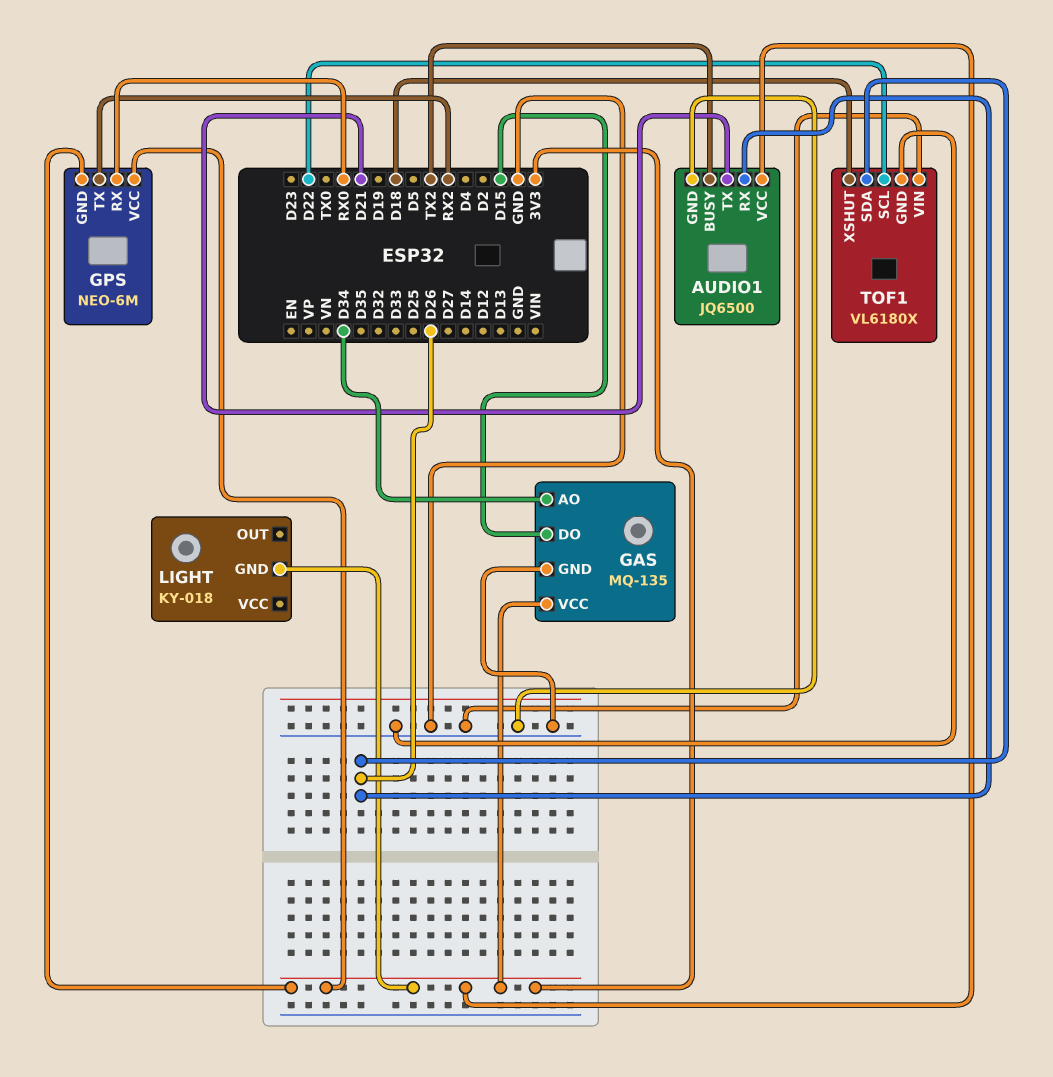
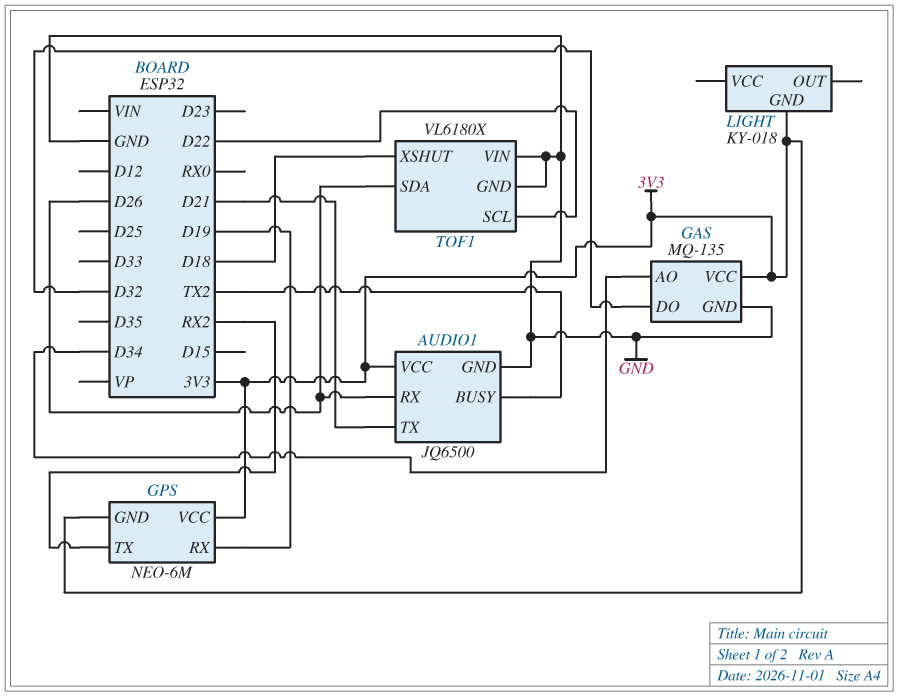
GAS pin DO: D15 -> D32
GPS pin RX: RX0 -> D19

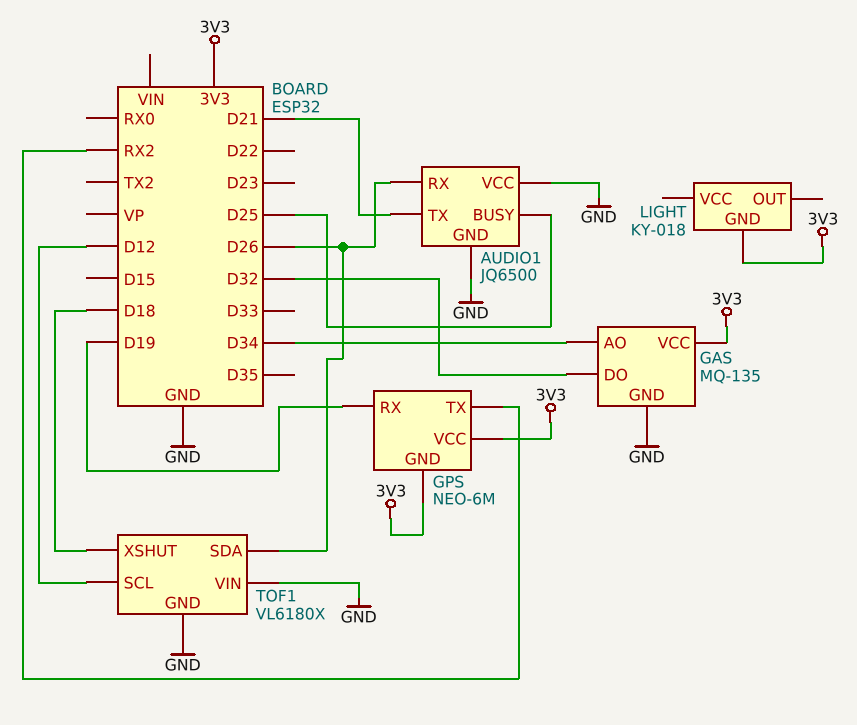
AUDIO1 pin BUSY: TX2 -> D25
AUDIO1 pin VCC: 3V3 -> GND
TOF1 pin SCL: D22 -> D12

